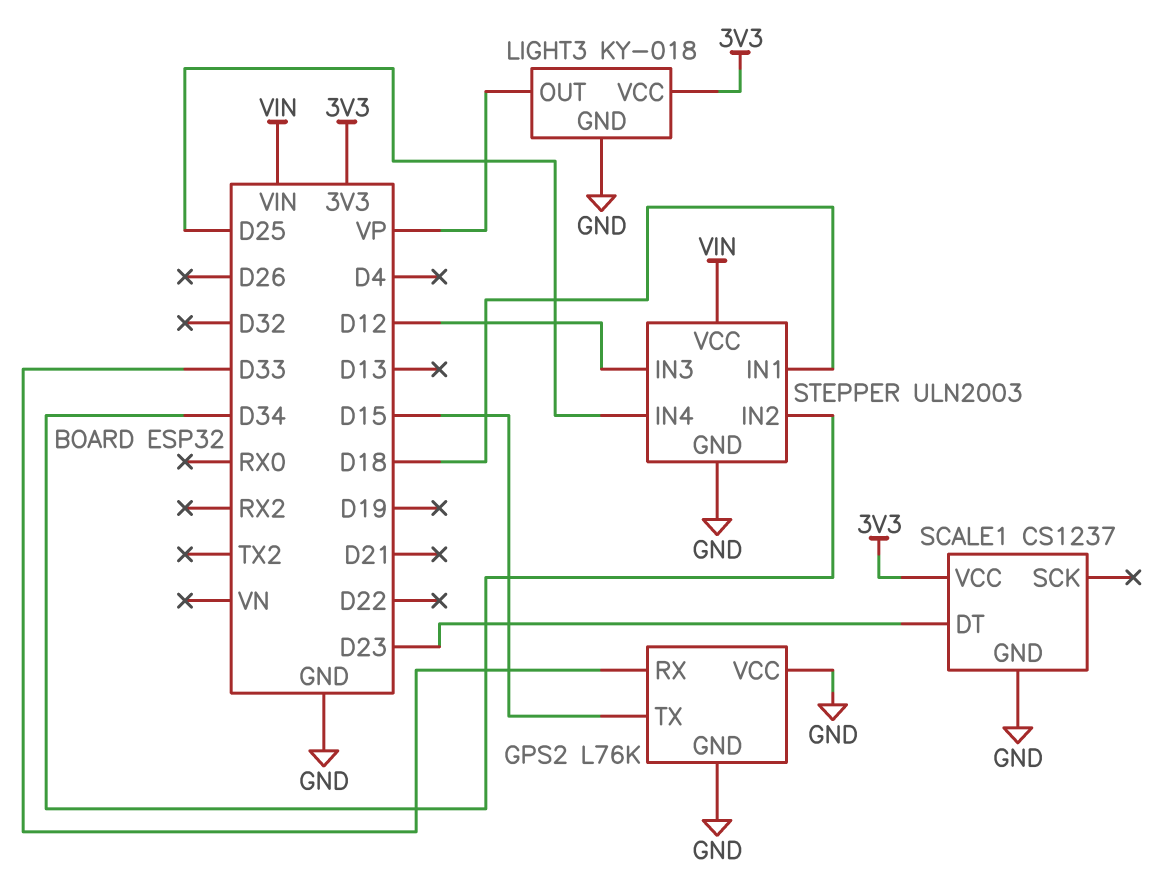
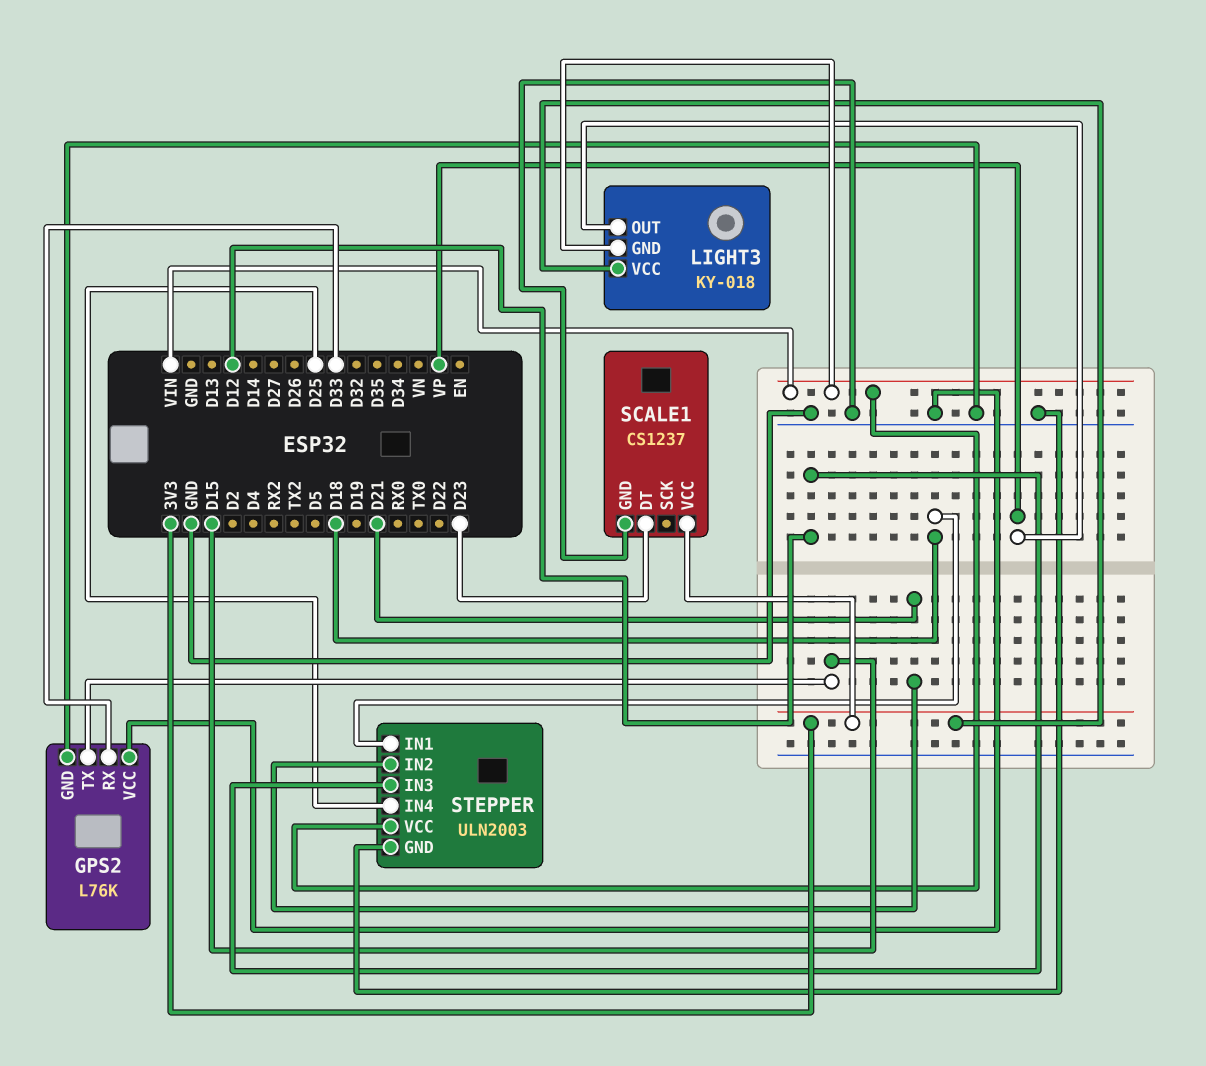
LIGHT3 pin GND: GND -> VIN
STEPPER pin IN2: D34 -> D21

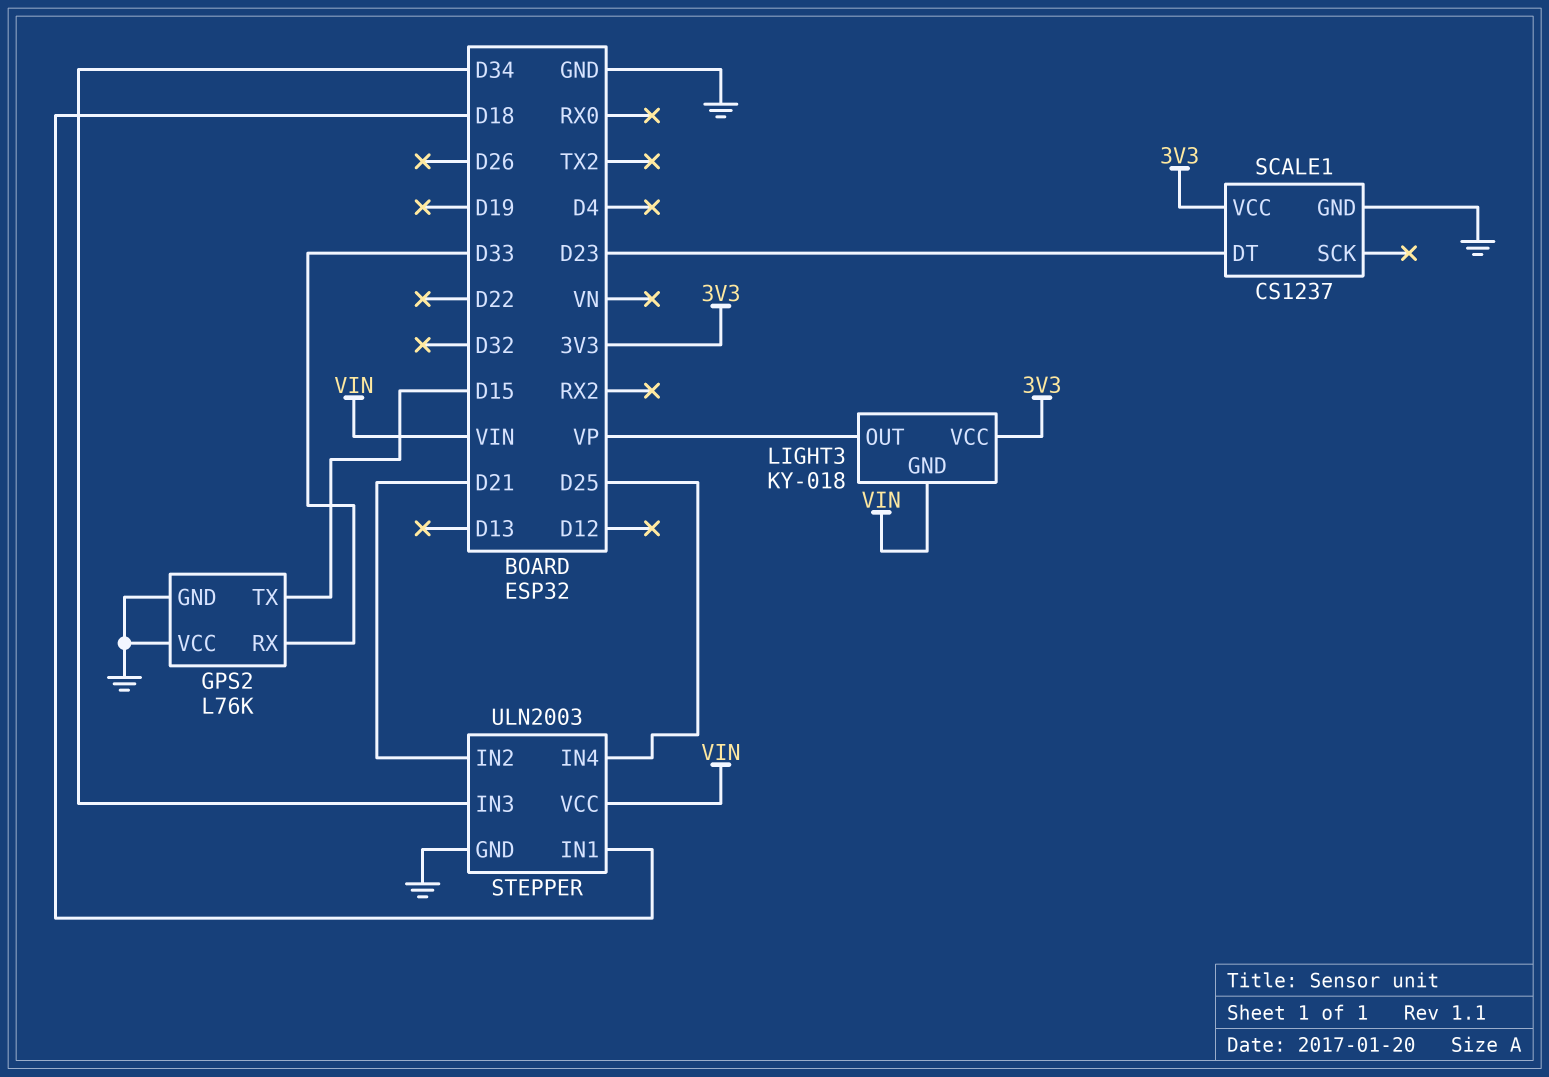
STEPPER pin IN3: D12 -> D34

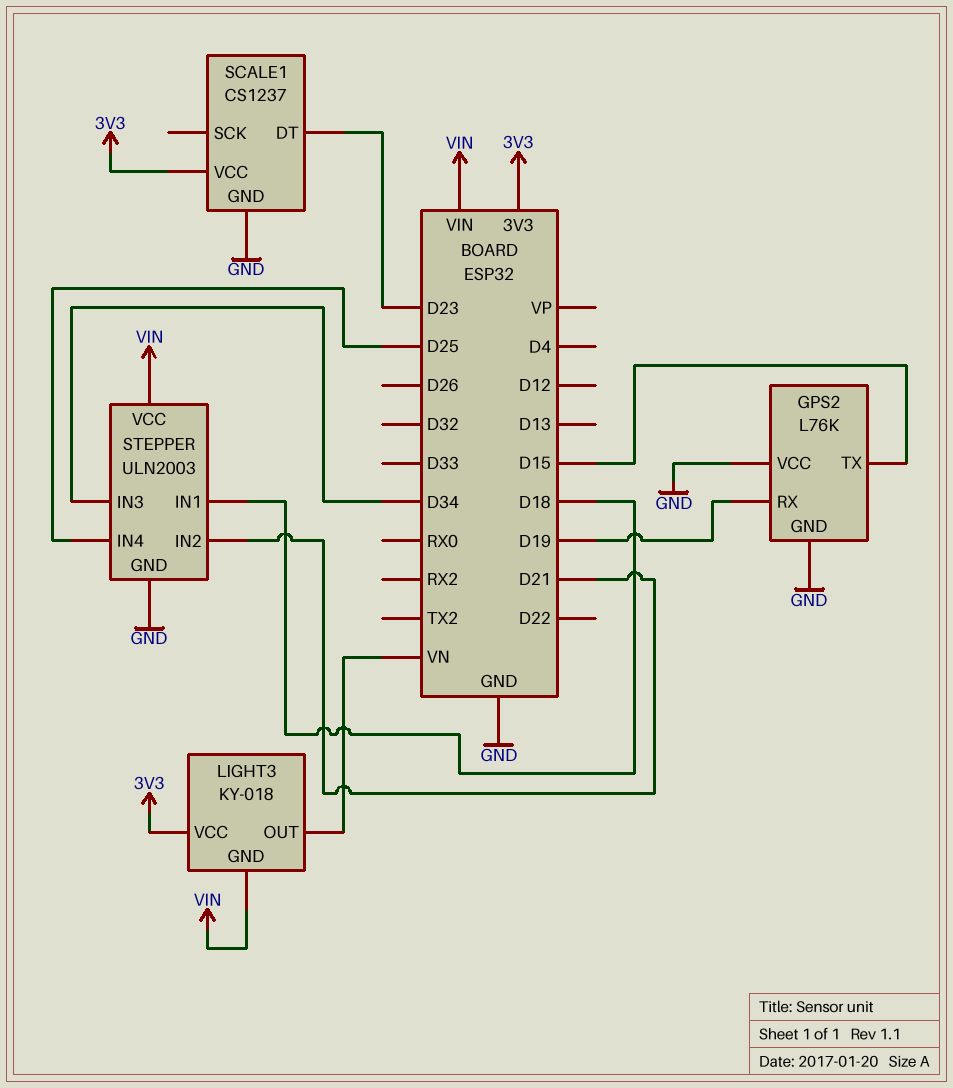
GPS2 pin RX: D33 -> D19
LIGHT3 pin OUT: VP -> VN

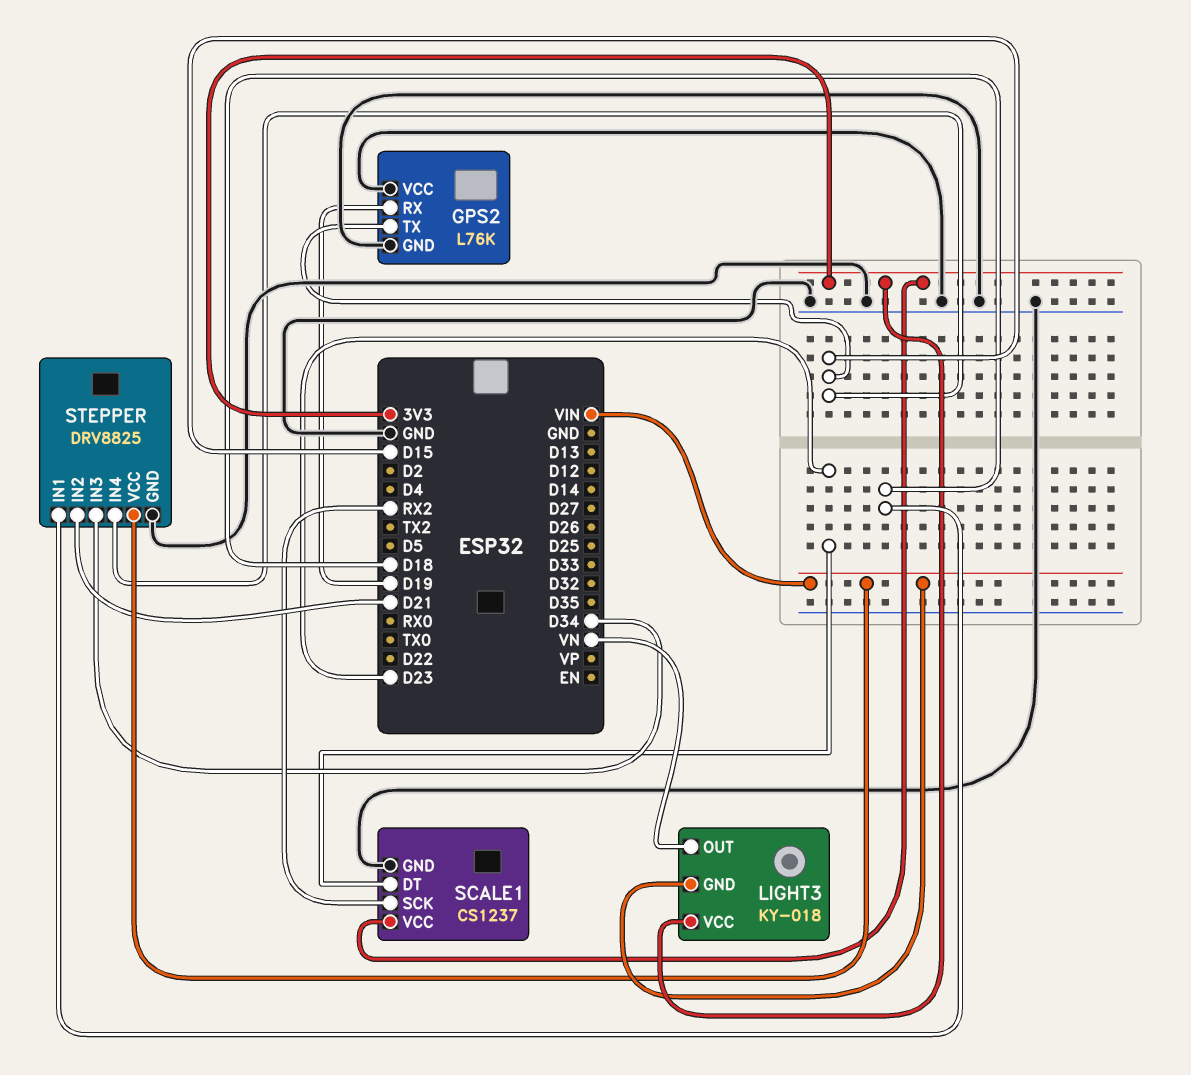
SCALE1 pin SCK: none -> RX2
STEPPER: ULN2003 -> DRV8825
STEPPER pin IN4: D25 -> D15

